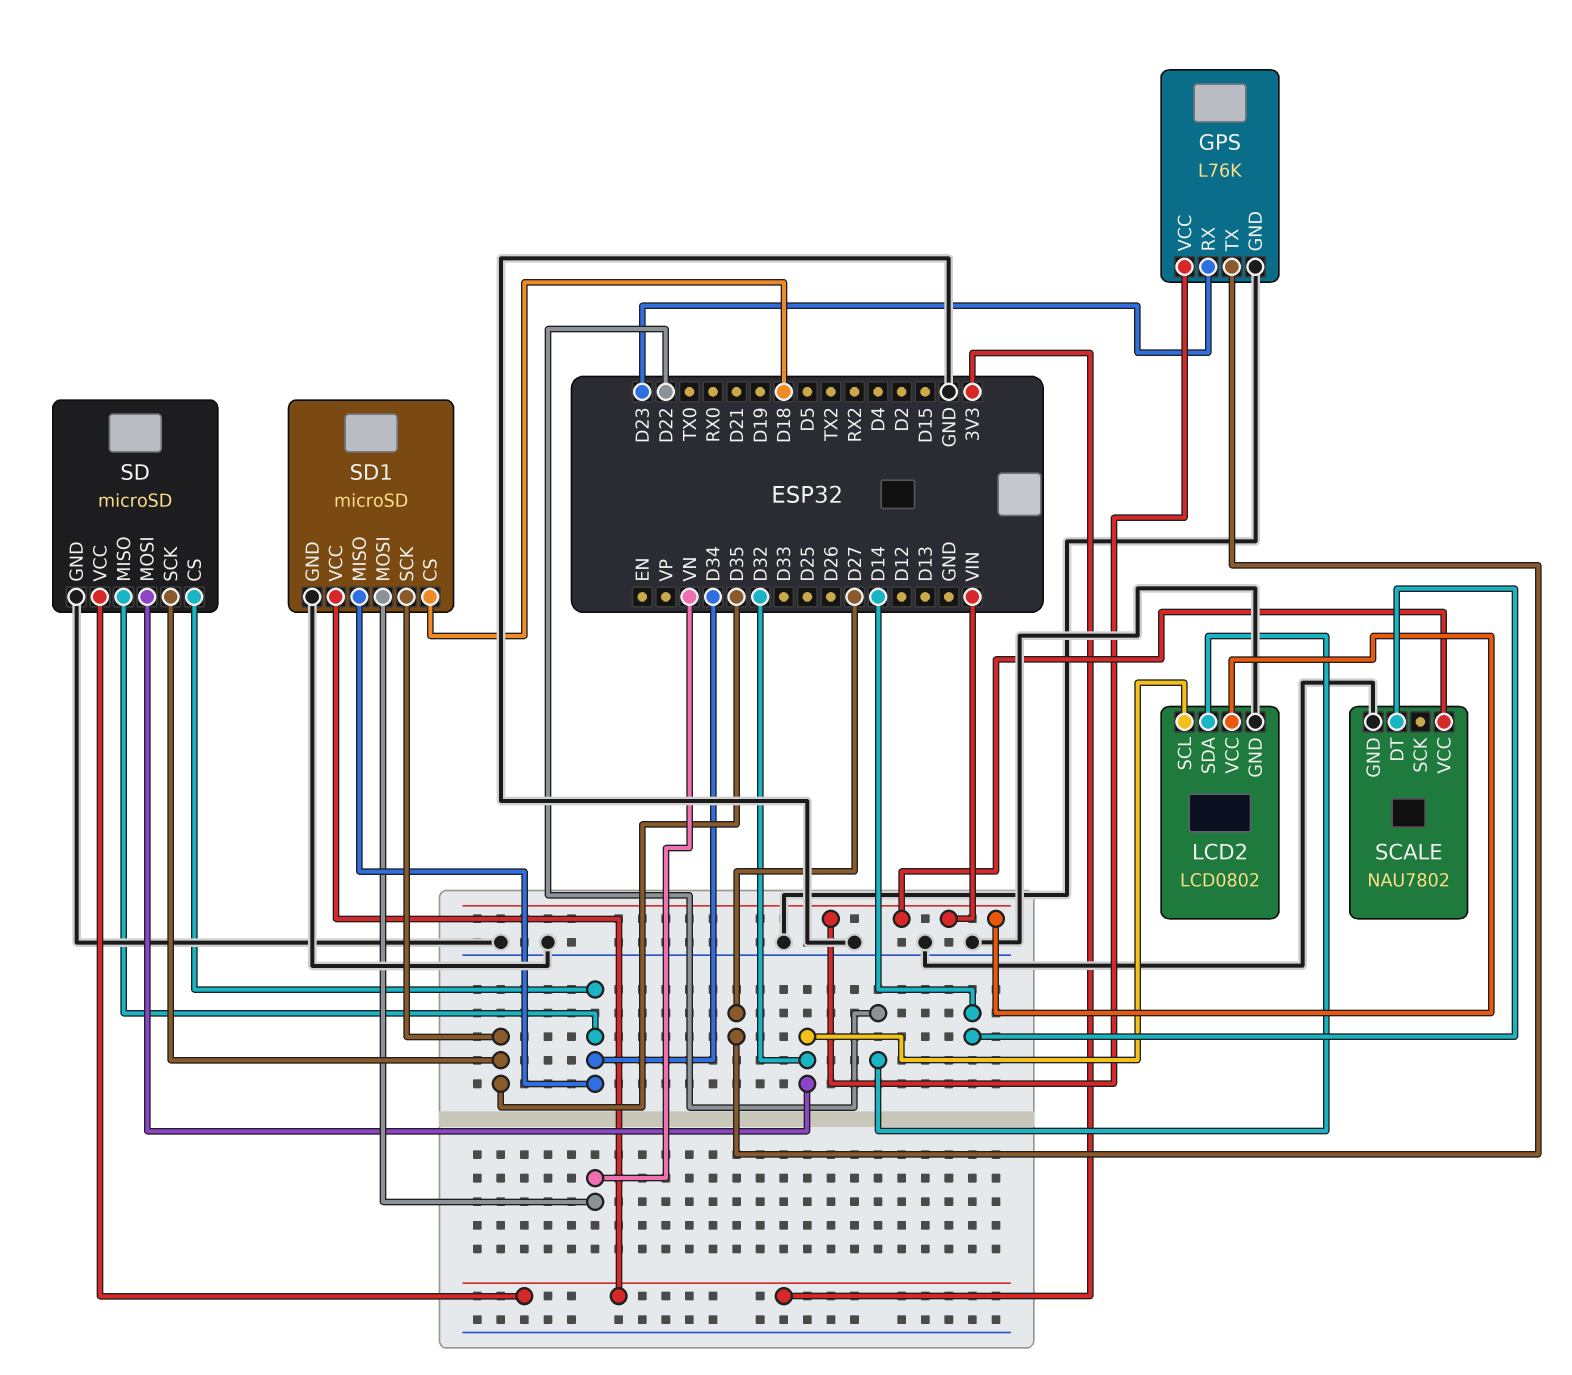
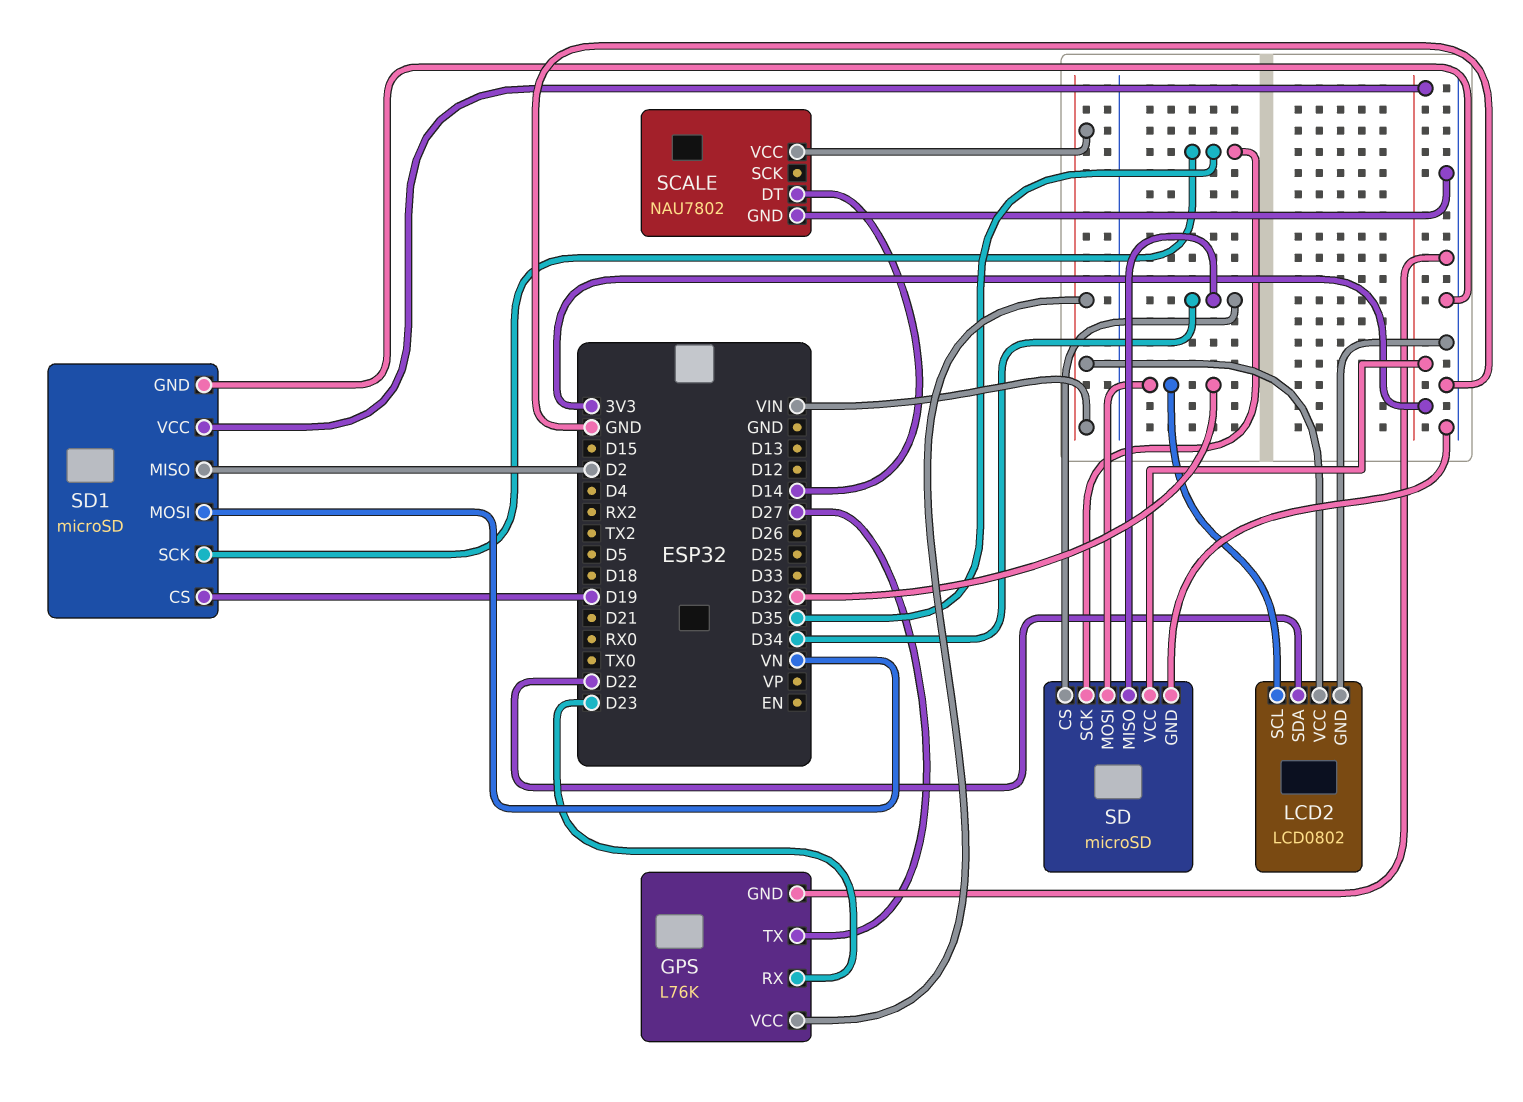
SD1 pin CS: D18 -> D19
SD1 pin MISO: D34 -> D2

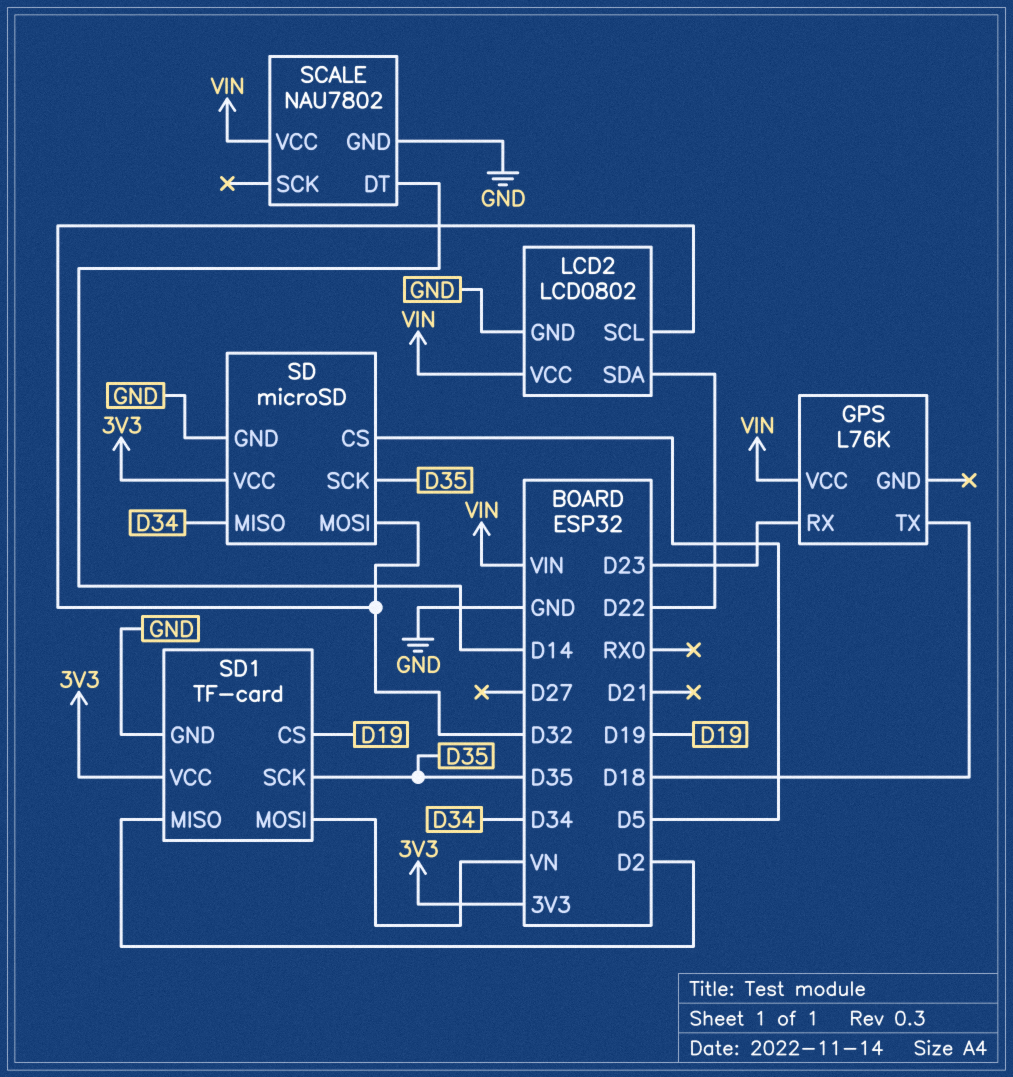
GPS pin GND: GND -> none
GPS pin TX: D27 -> D18
SD pin CS: D34 -> D5
SD1: microSD -> TF-card

